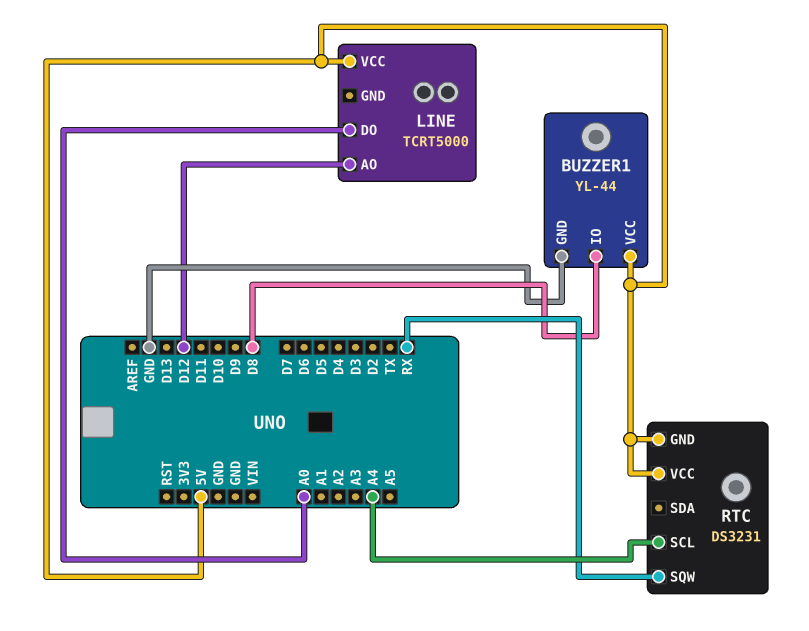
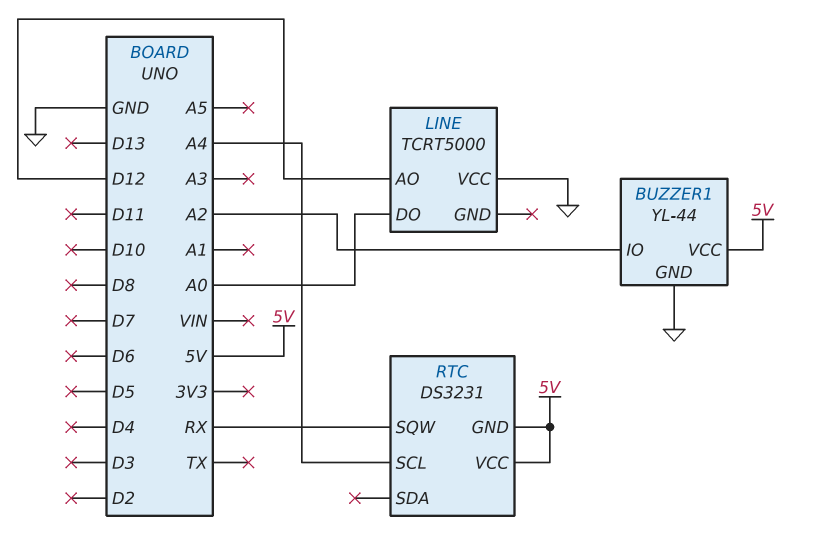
BUZZER1 pin IO: D8 -> A2
LINE pin VCC: 5V -> GND

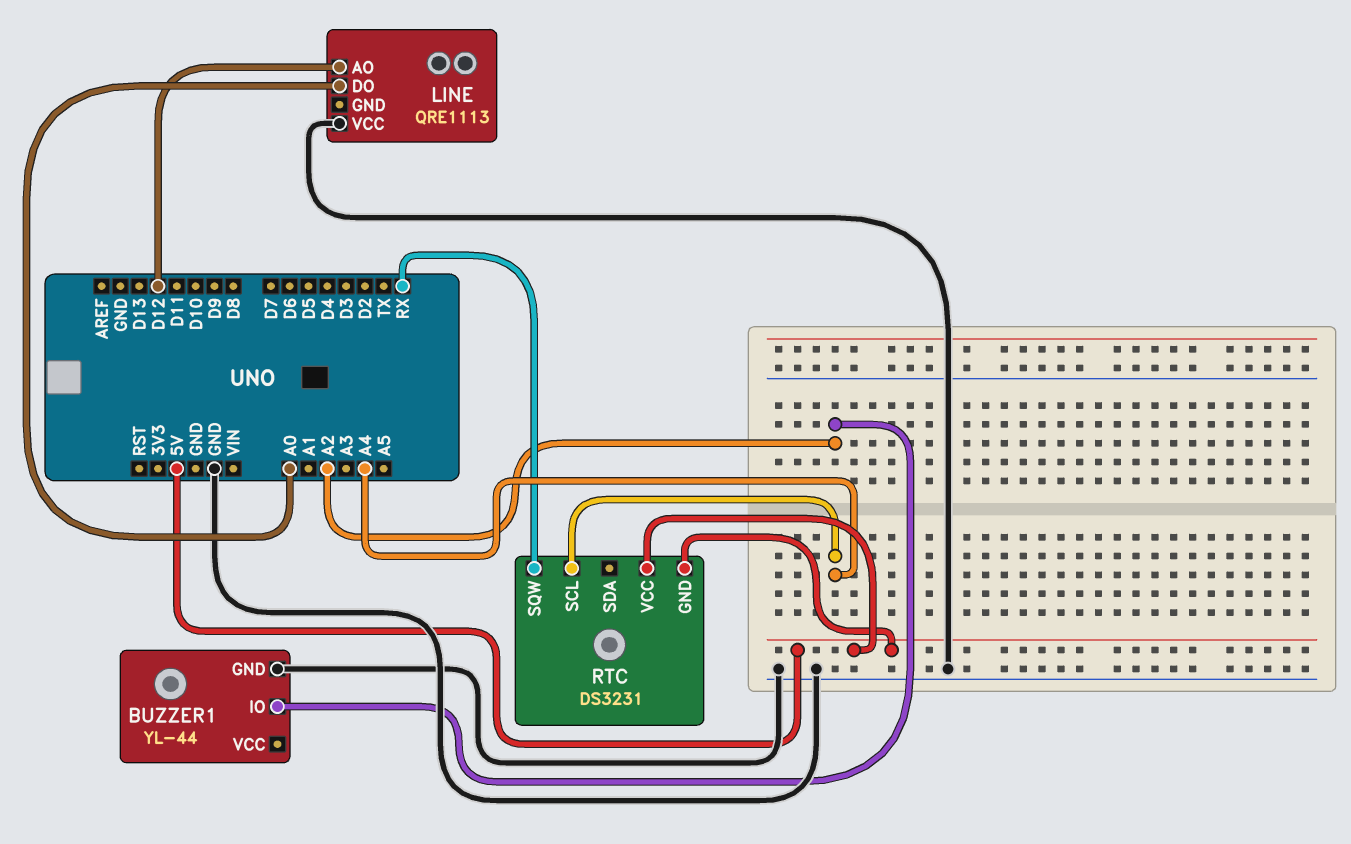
BUZZER1 pin VCC: 5V -> none
LINE: TCRT5000 -> QRE1113

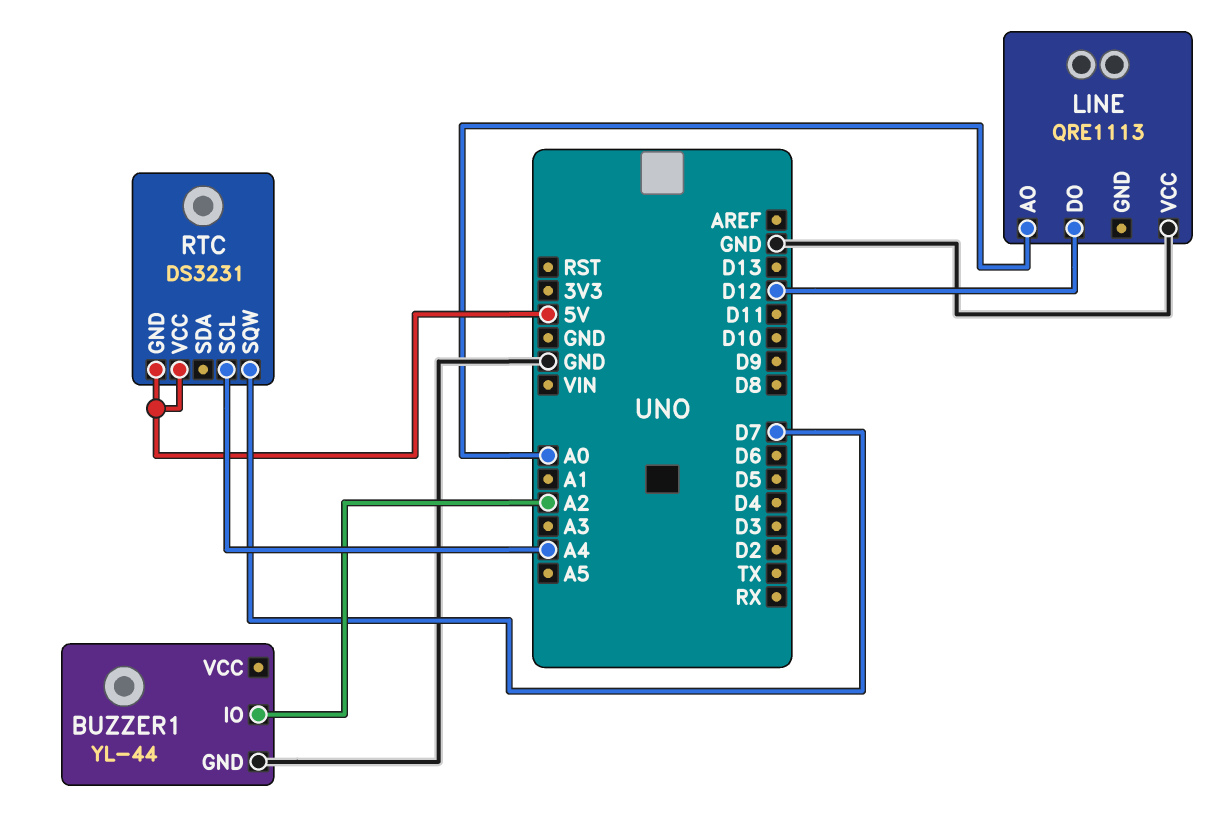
LINE pin AO: D12 -> A0
LINE pin DO: A0 -> D12
RTC pin SQW: RX -> D7

